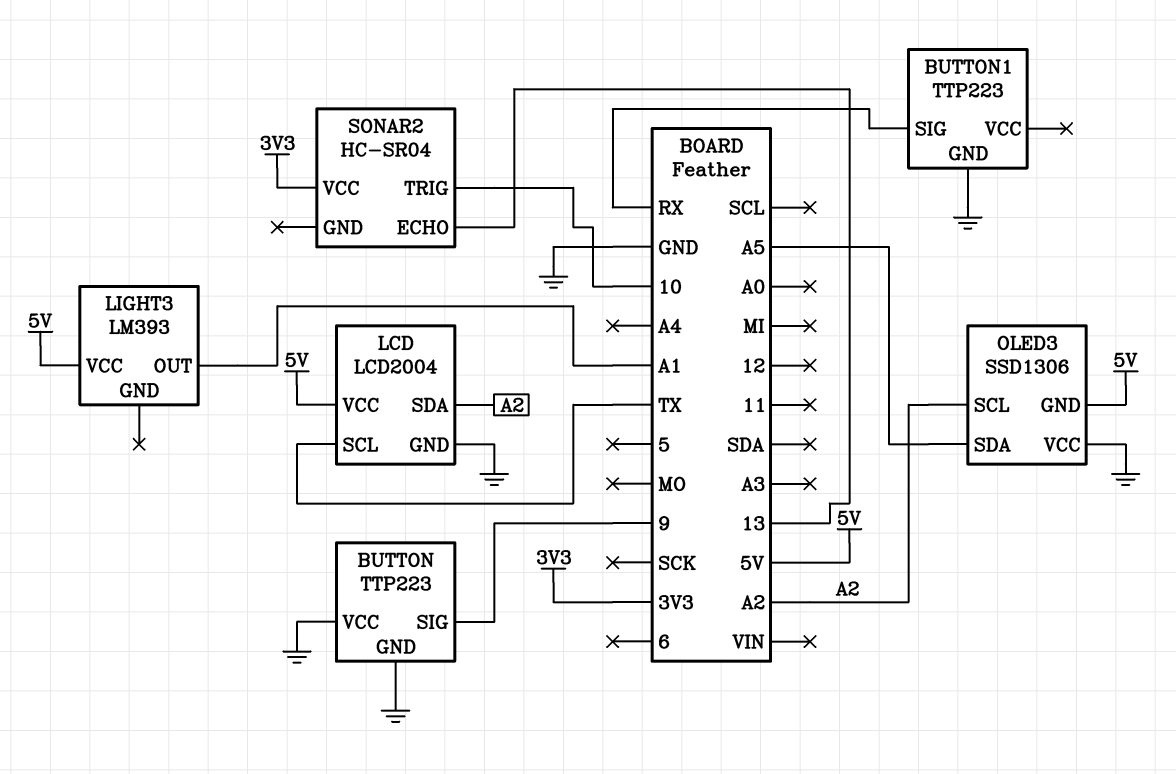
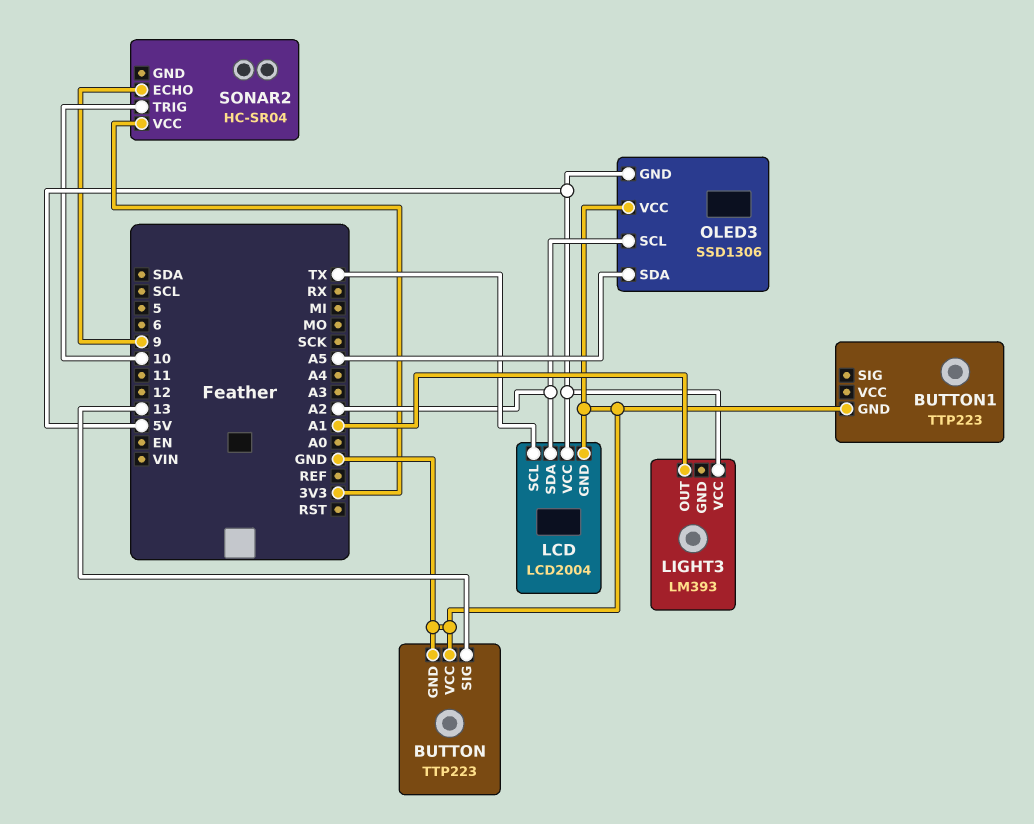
BUTTON pin SIG: 9 -> 13
BUTTON1 pin SIG: RX -> none
SONAR2 pin ECHO: 13 -> 9

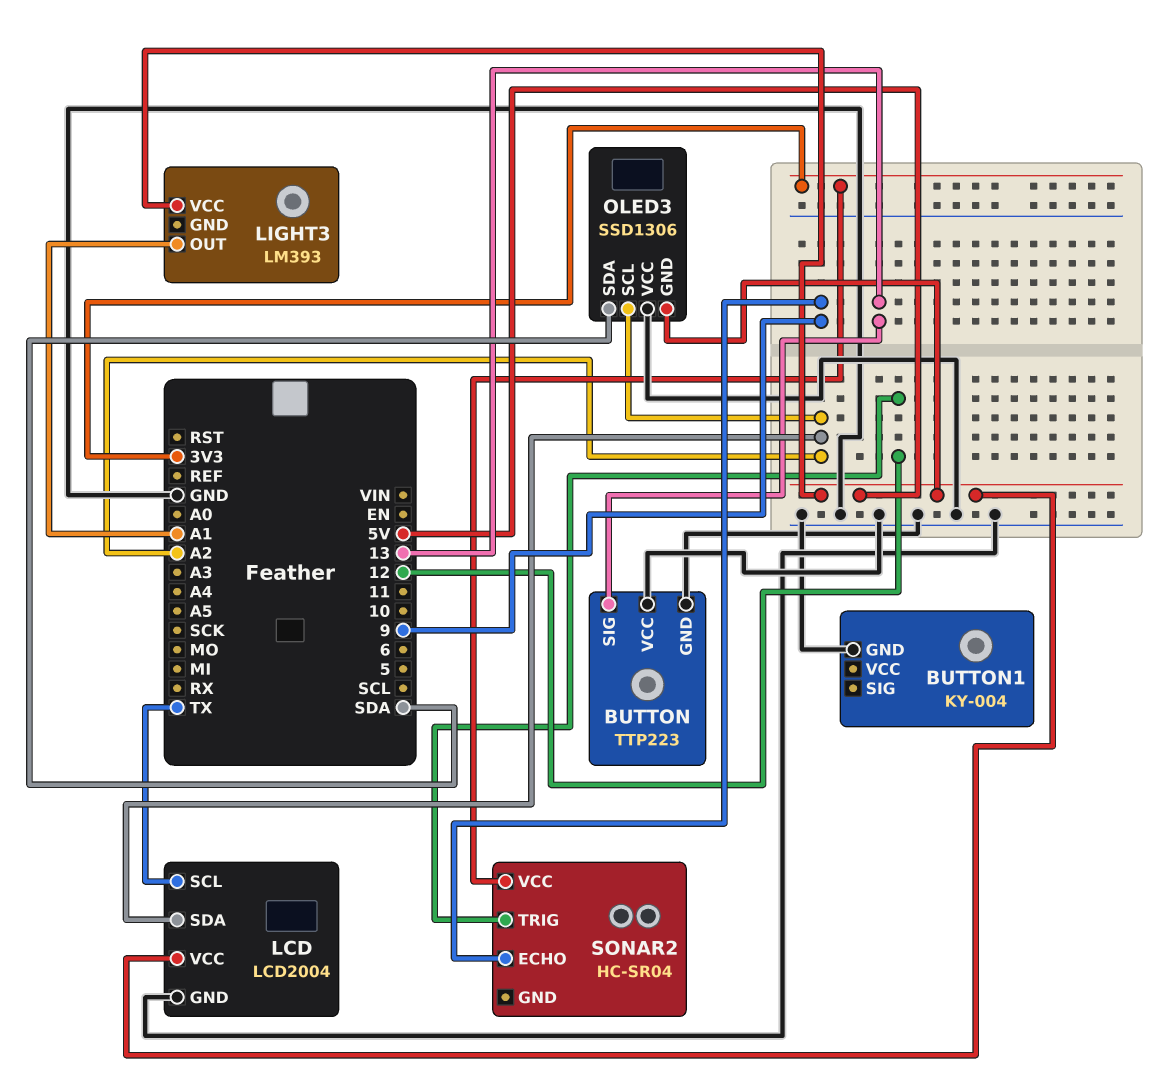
BUTTON1: TTP223 -> KY-004
OLED3 pin SDA: A5 -> SDA
SONAR2 pin TRIG: 10 -> 12

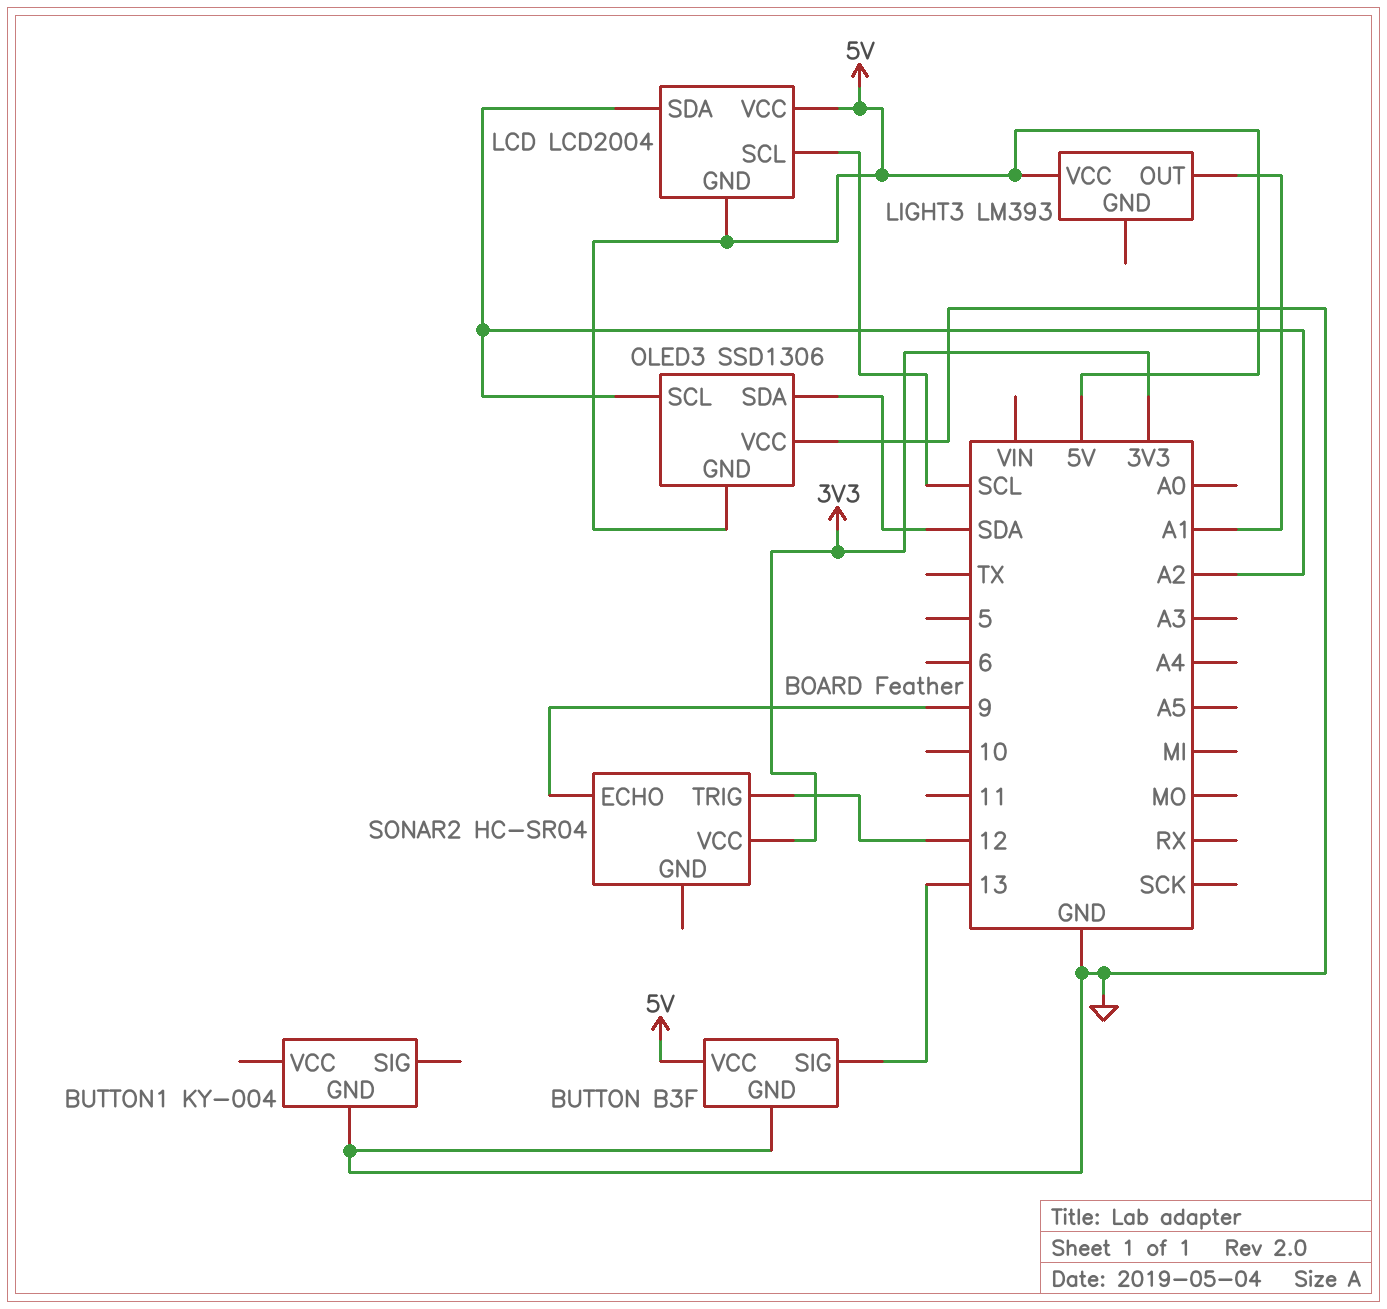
BUTTON: TTP223 -> B3F
BUTTON pin VCC: GND -> 5V
LCD pin GND: GND -> 5V
LCD pin SCL: TX -> SCL

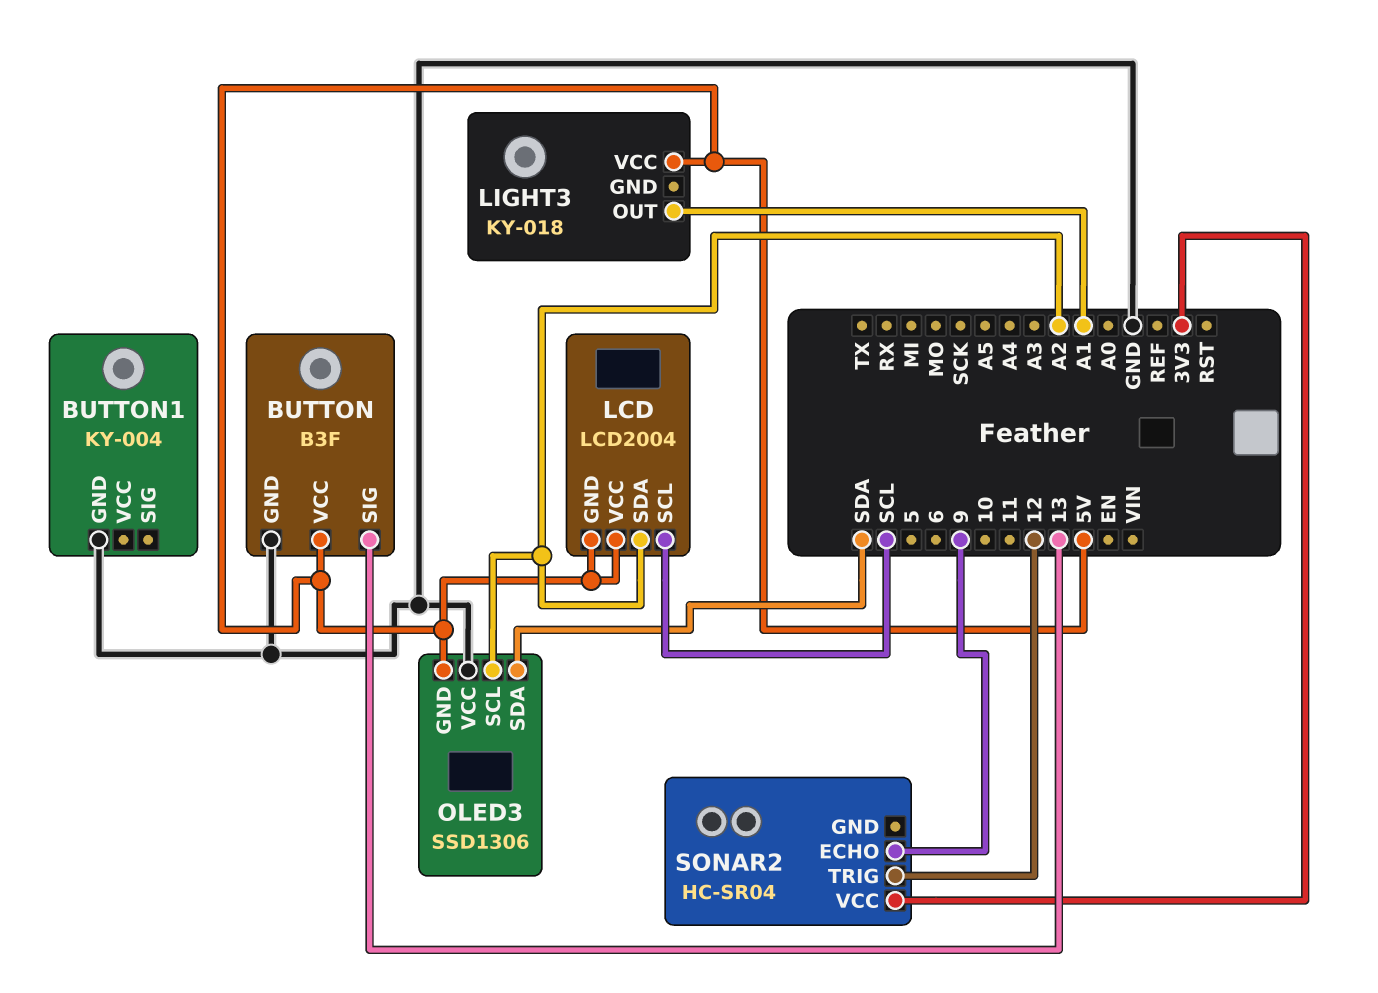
LIGHT3: LM393 -> KY-018

